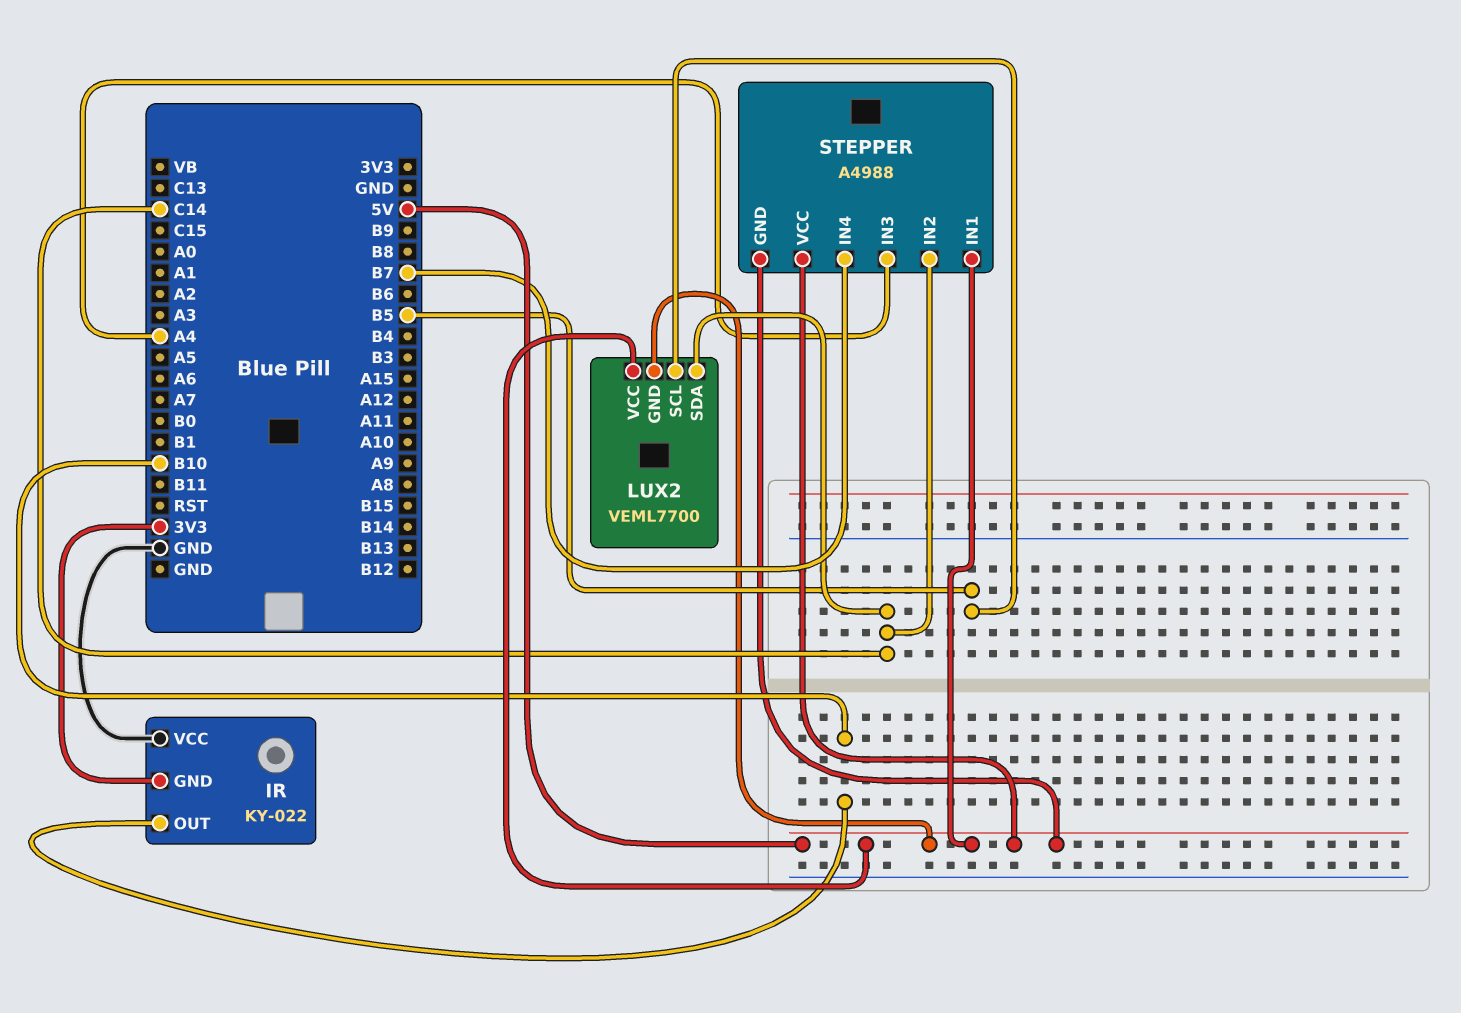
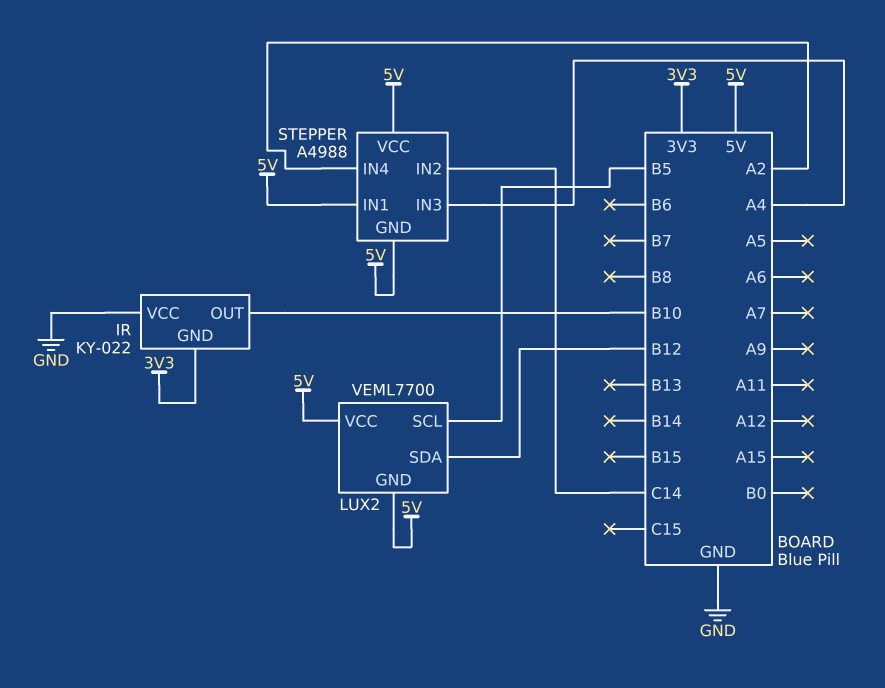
LUX2 pin SDA: C14 -> B12
STEPPER pin IN4: B7 -> A2

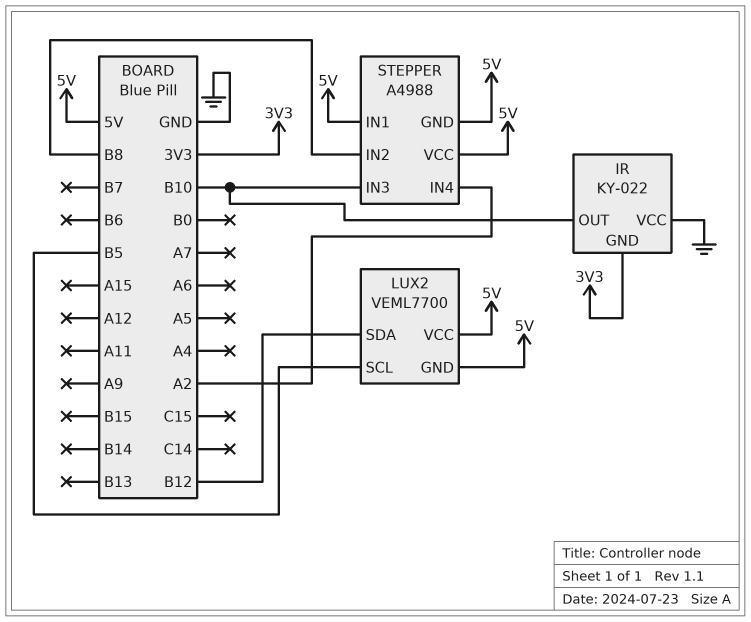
STEPPER pin IN2: C14 -> B8
STEPPER pin IN3: A4 -> B10

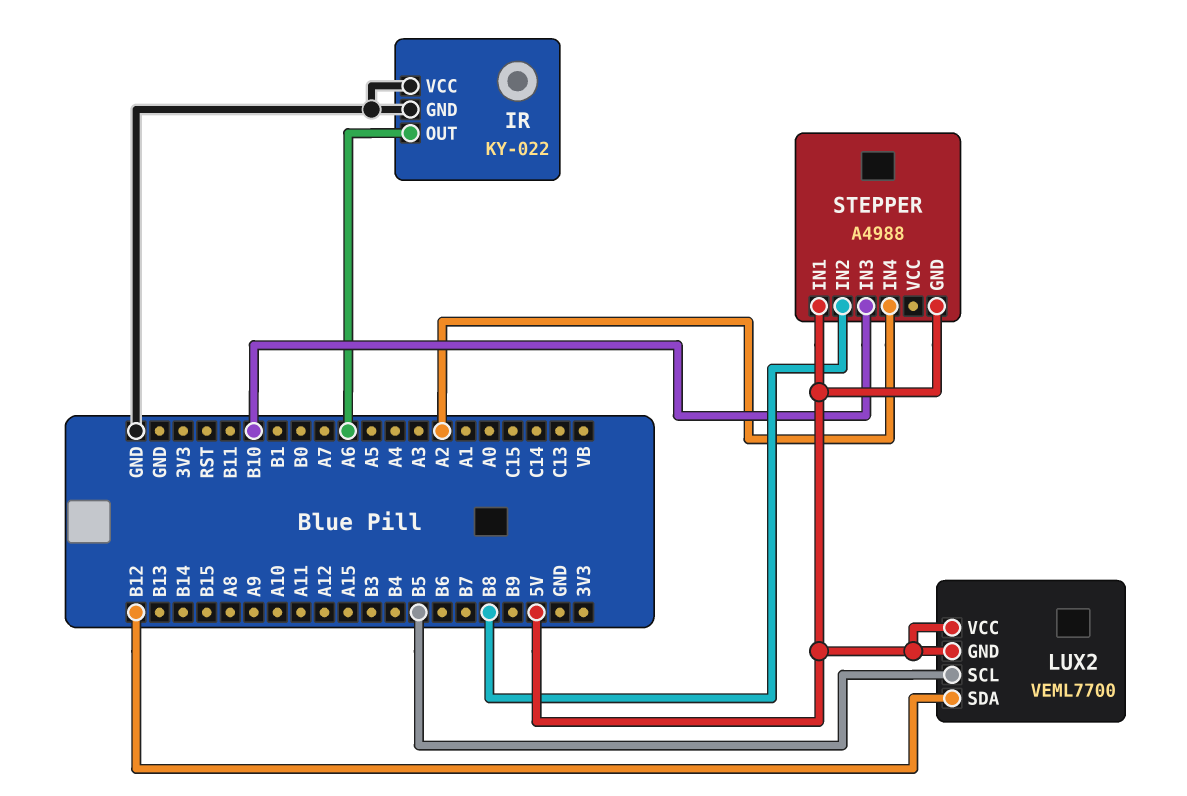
IR pin GND: 3V3 -> GND
IR pin OUT: B10 -> A6
STEPPER pin VCC: 5V -> none

